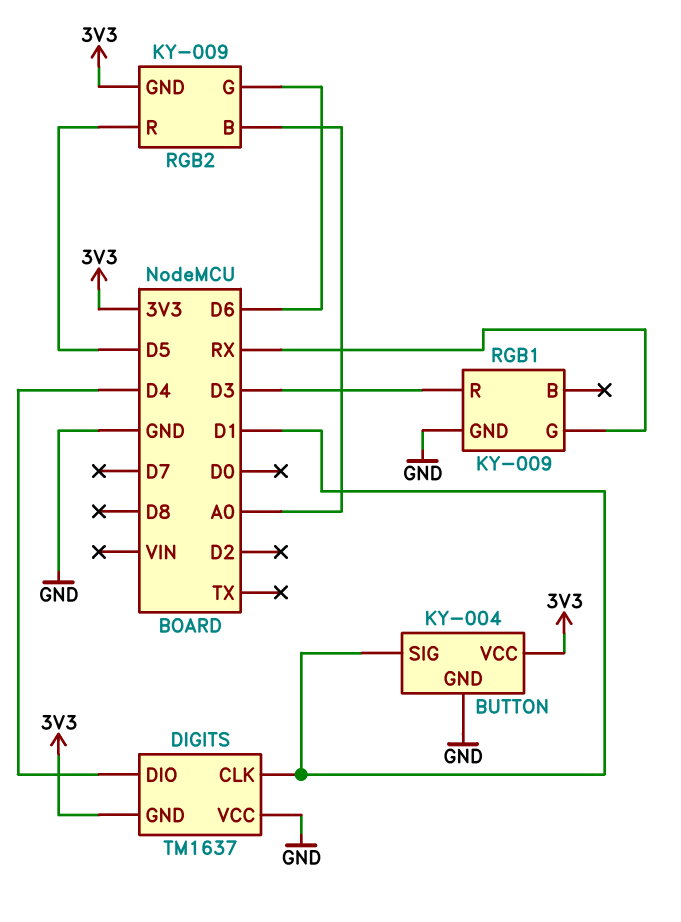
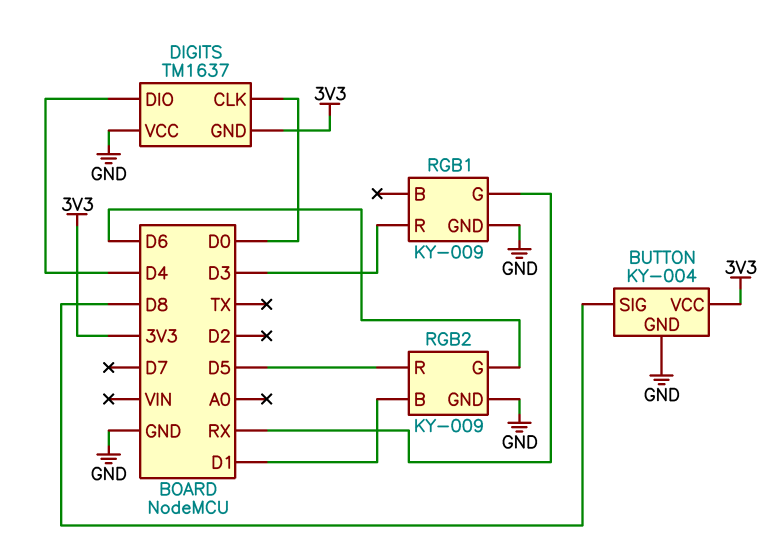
BUTTON pin SIG: D1 -> D8
DIGITS pin CLK: D1 -> D0
RGB2 pin B: A0 -> D1
RGB2 pin GND: 3V3 -> GND

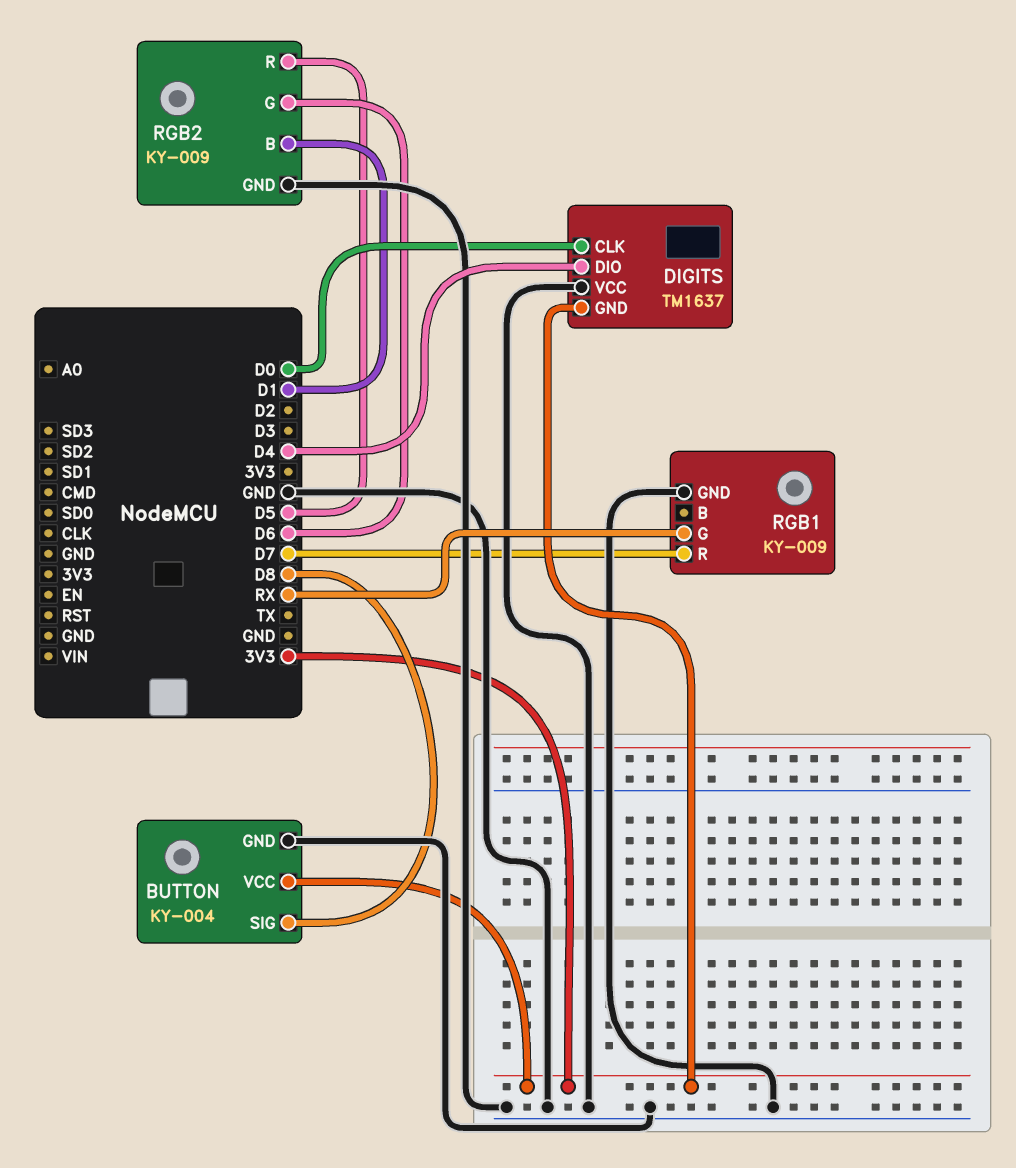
RGB1 pin R: D3 -> D7

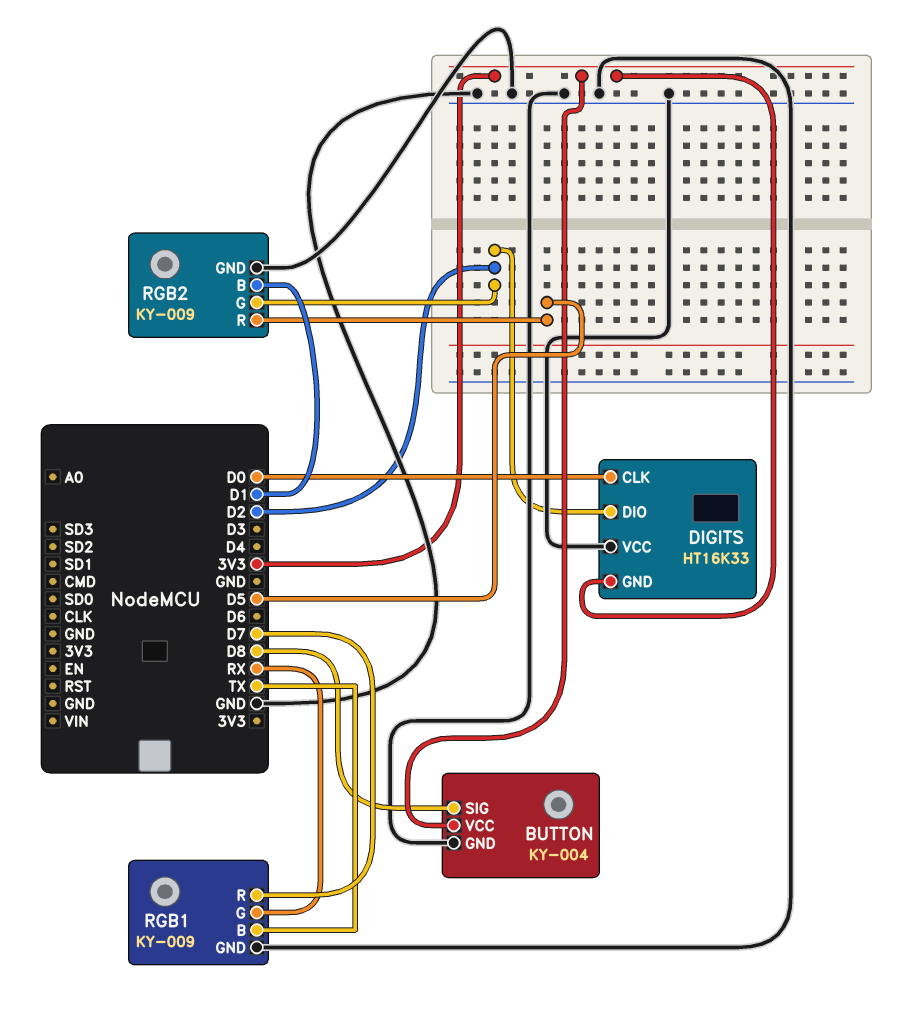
DIGITS: TM1637 -> HT16K33
DIGITS pin DIO: D4 -> D2
RGB1 pin B: none -> TX
RGB2 pin G: D6 -> D2

